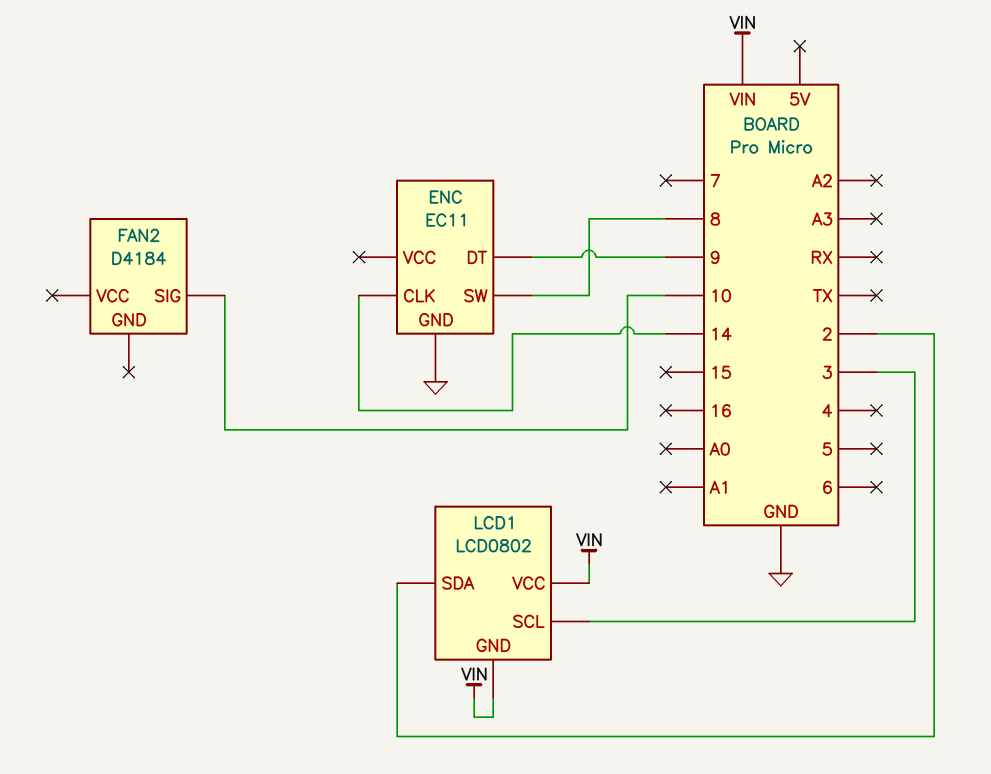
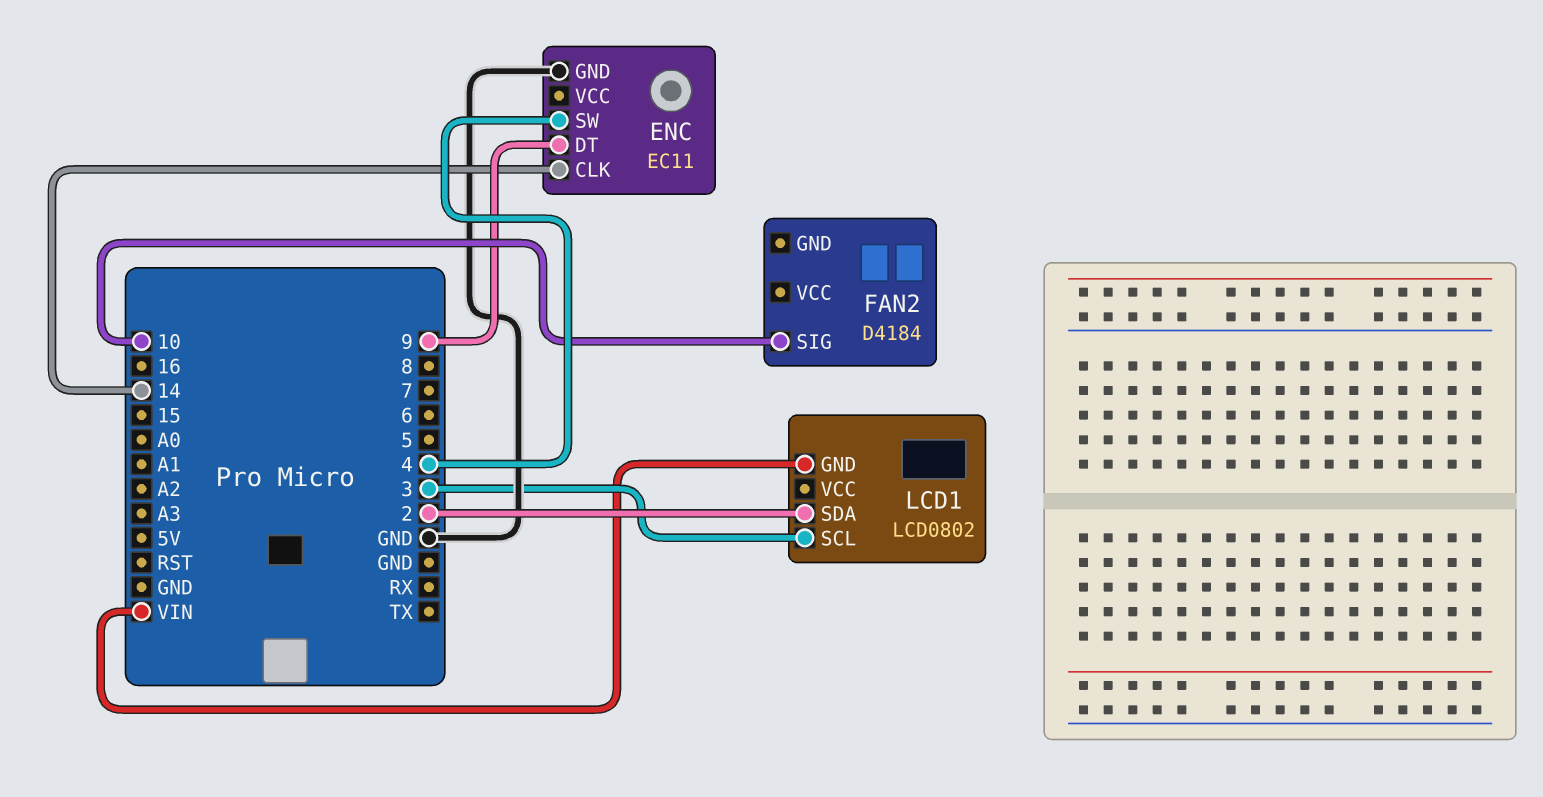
ENC pin SW: 8 -> 4
LCD1 pin VCC: VIN -> none

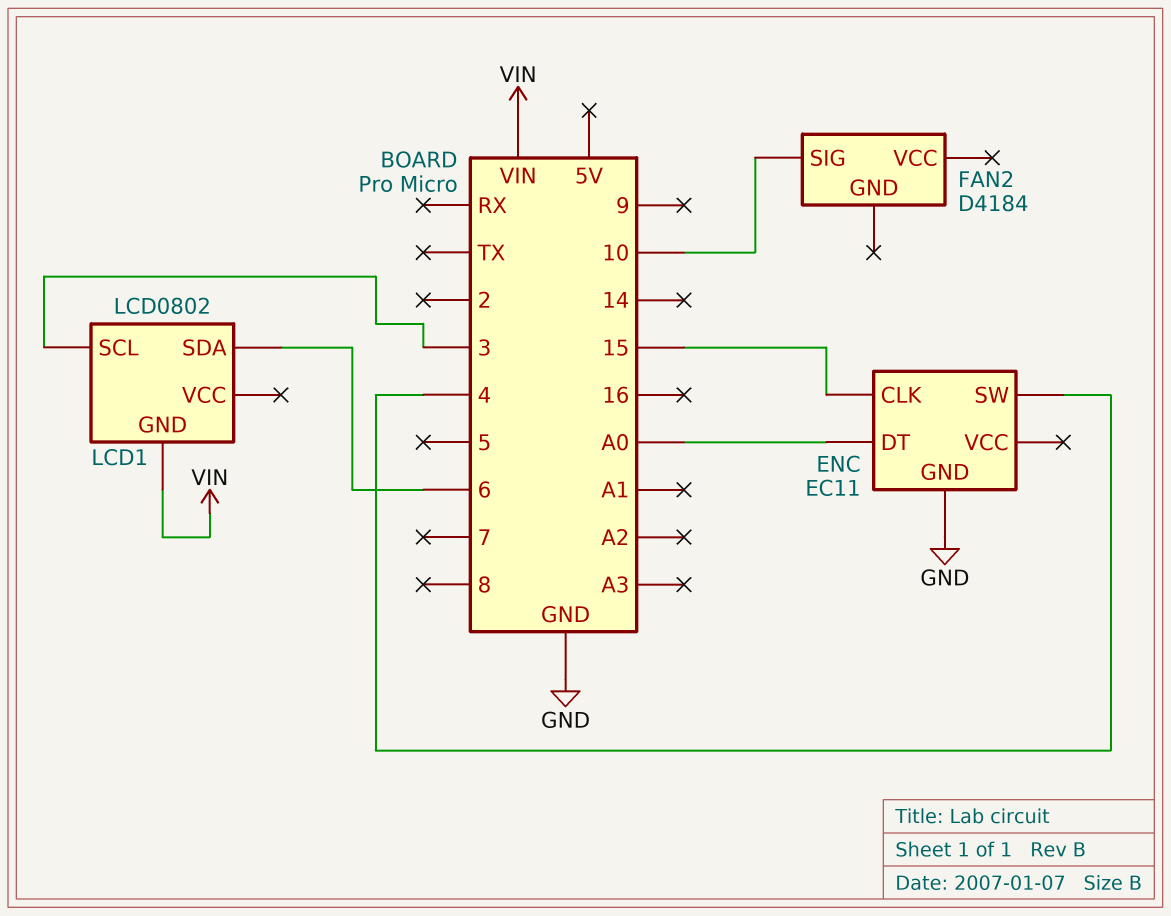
ENC pin CLK: 14 -> 15
ENC pin DT: 9 -> A0
LCD1 pin SDA: 2 -> 6

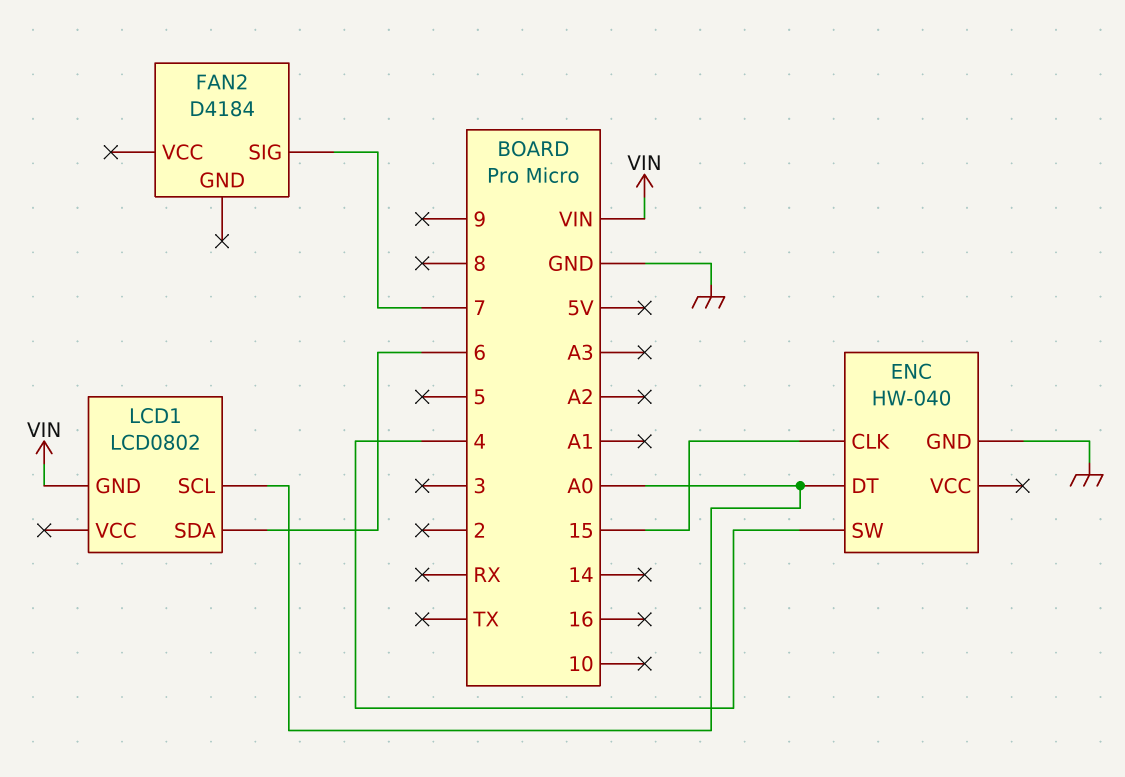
ENC: EC11 -> HW-040
FAN2 pin SIG: 10 -> 7
LCD1 pin SCL: 3 -> A0

